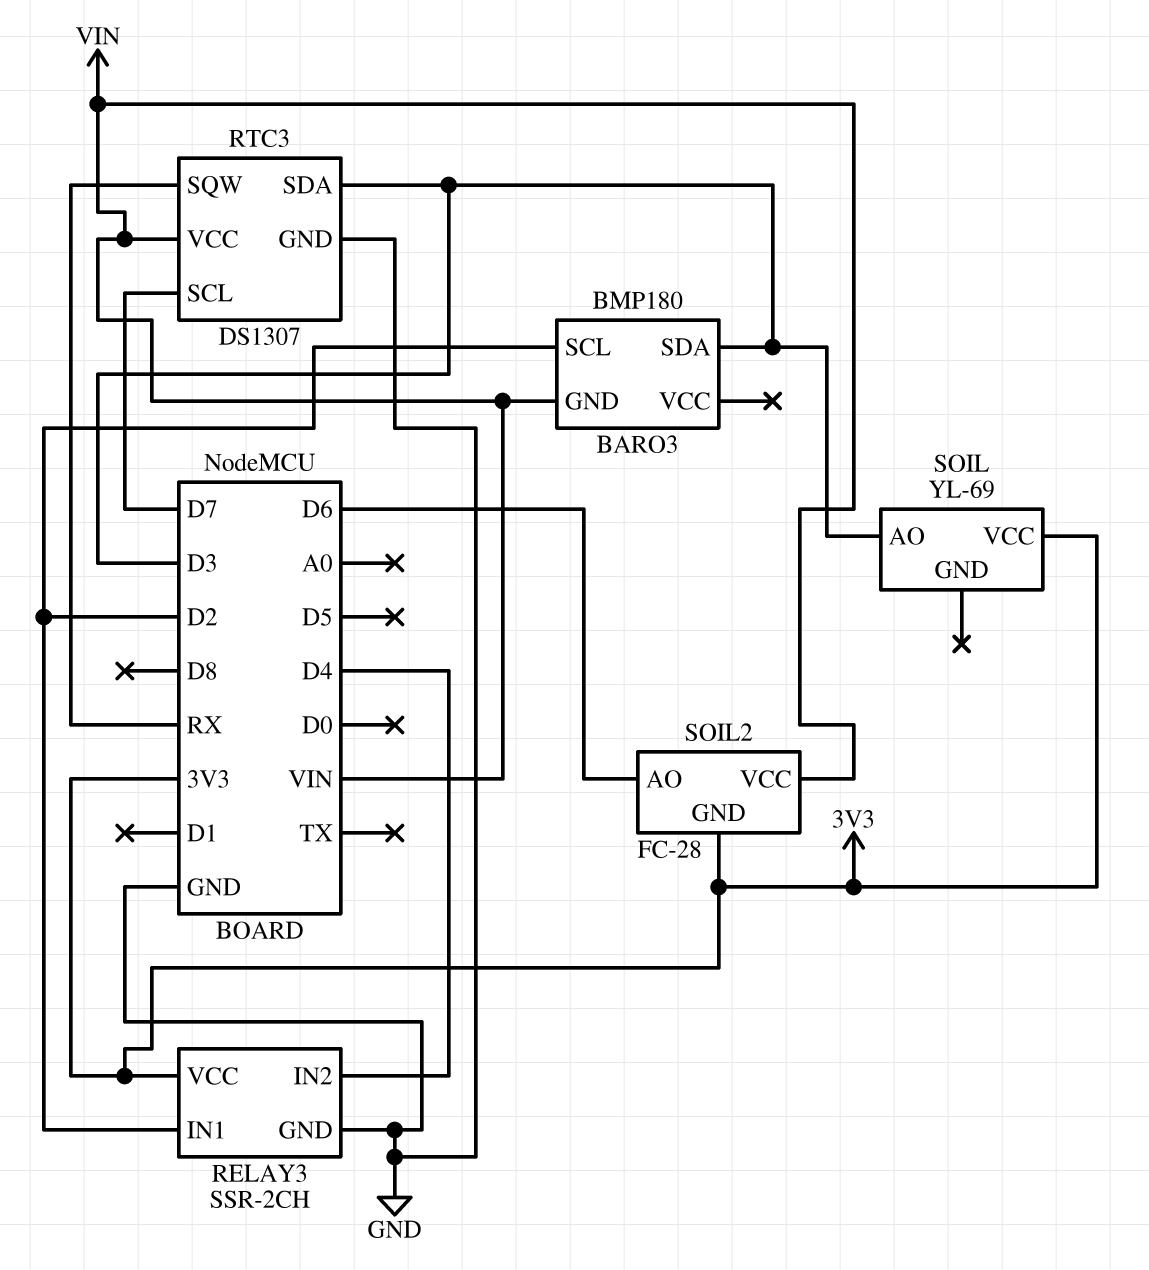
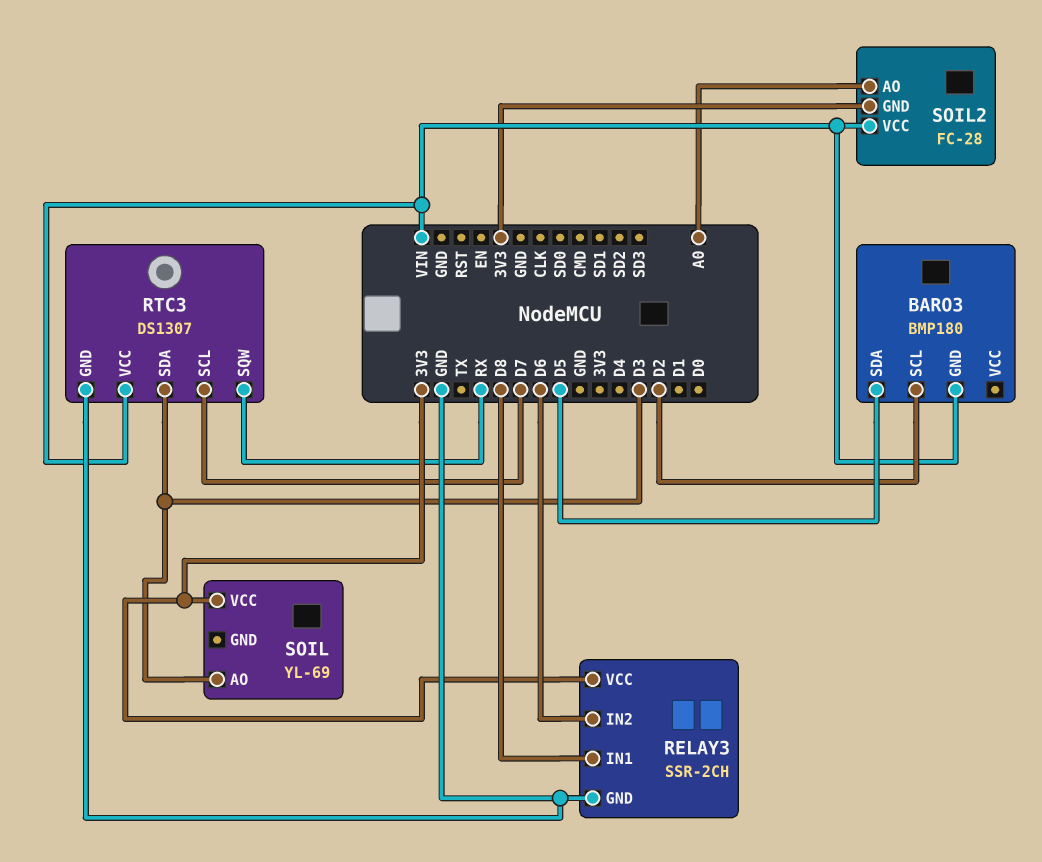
BARO3 pin SDA: D3 -> D5
RELAY3 pin IN1: D2 -> D8
RELAY3 pin IN2: D4 -> D6
SOIL2 pin AO: D6 -> A0

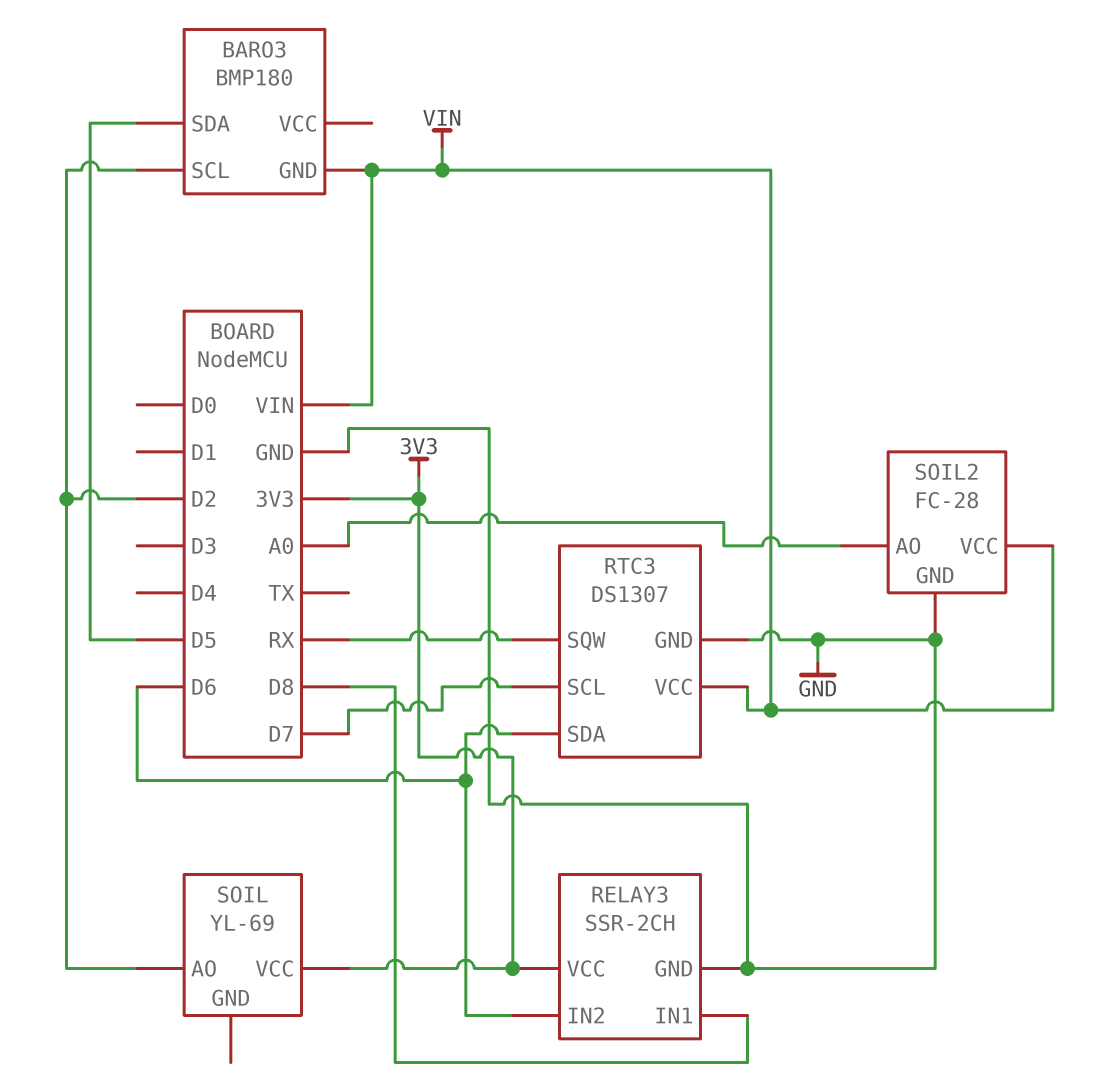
RTC3 pin SDA: D3 -> D6
SOIL pin AO: D3 -> D2
SOIL2 pin GND: 3V3 -> GND

